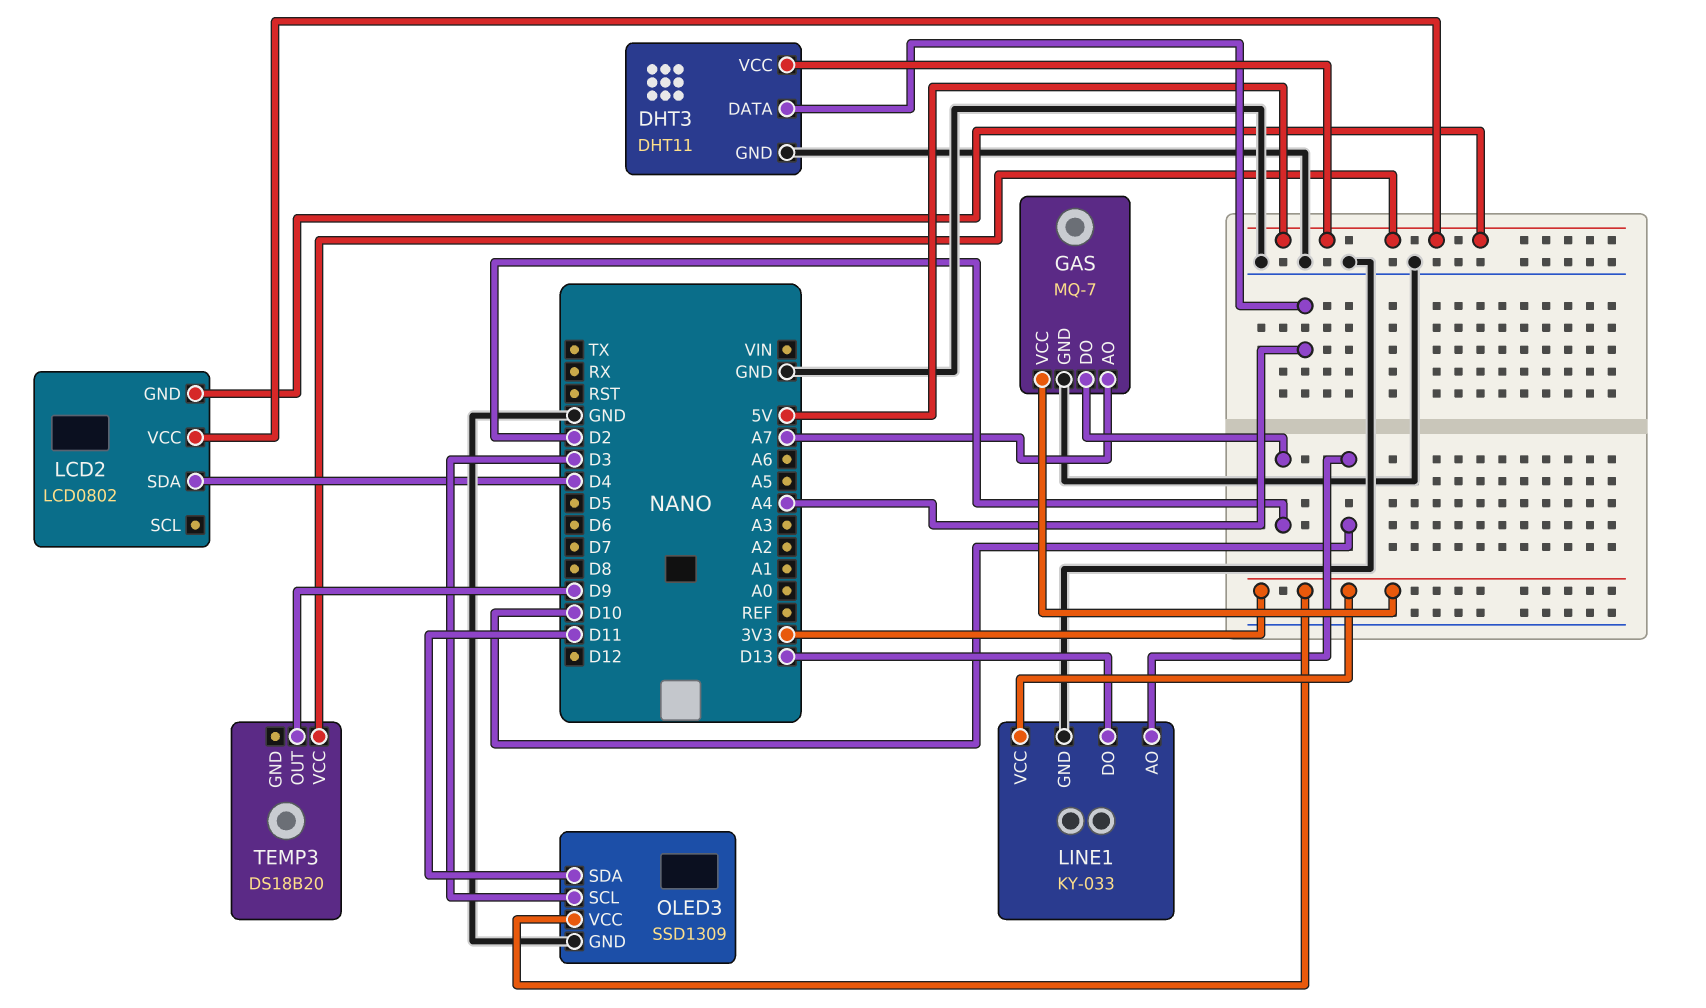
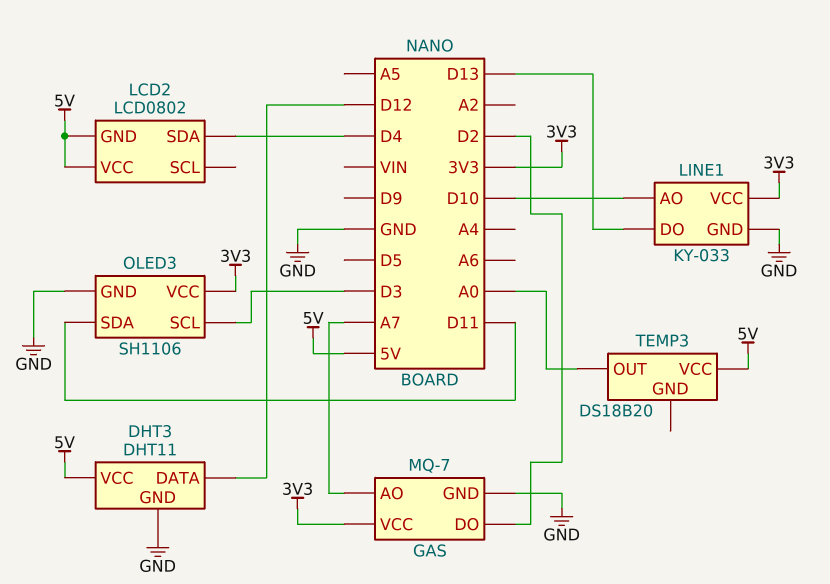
DHT3 pin DATA: A4 -> D12
OLED3: SSD1309 -> SH1106
TEMP3 pin OUT: D9 -> A0

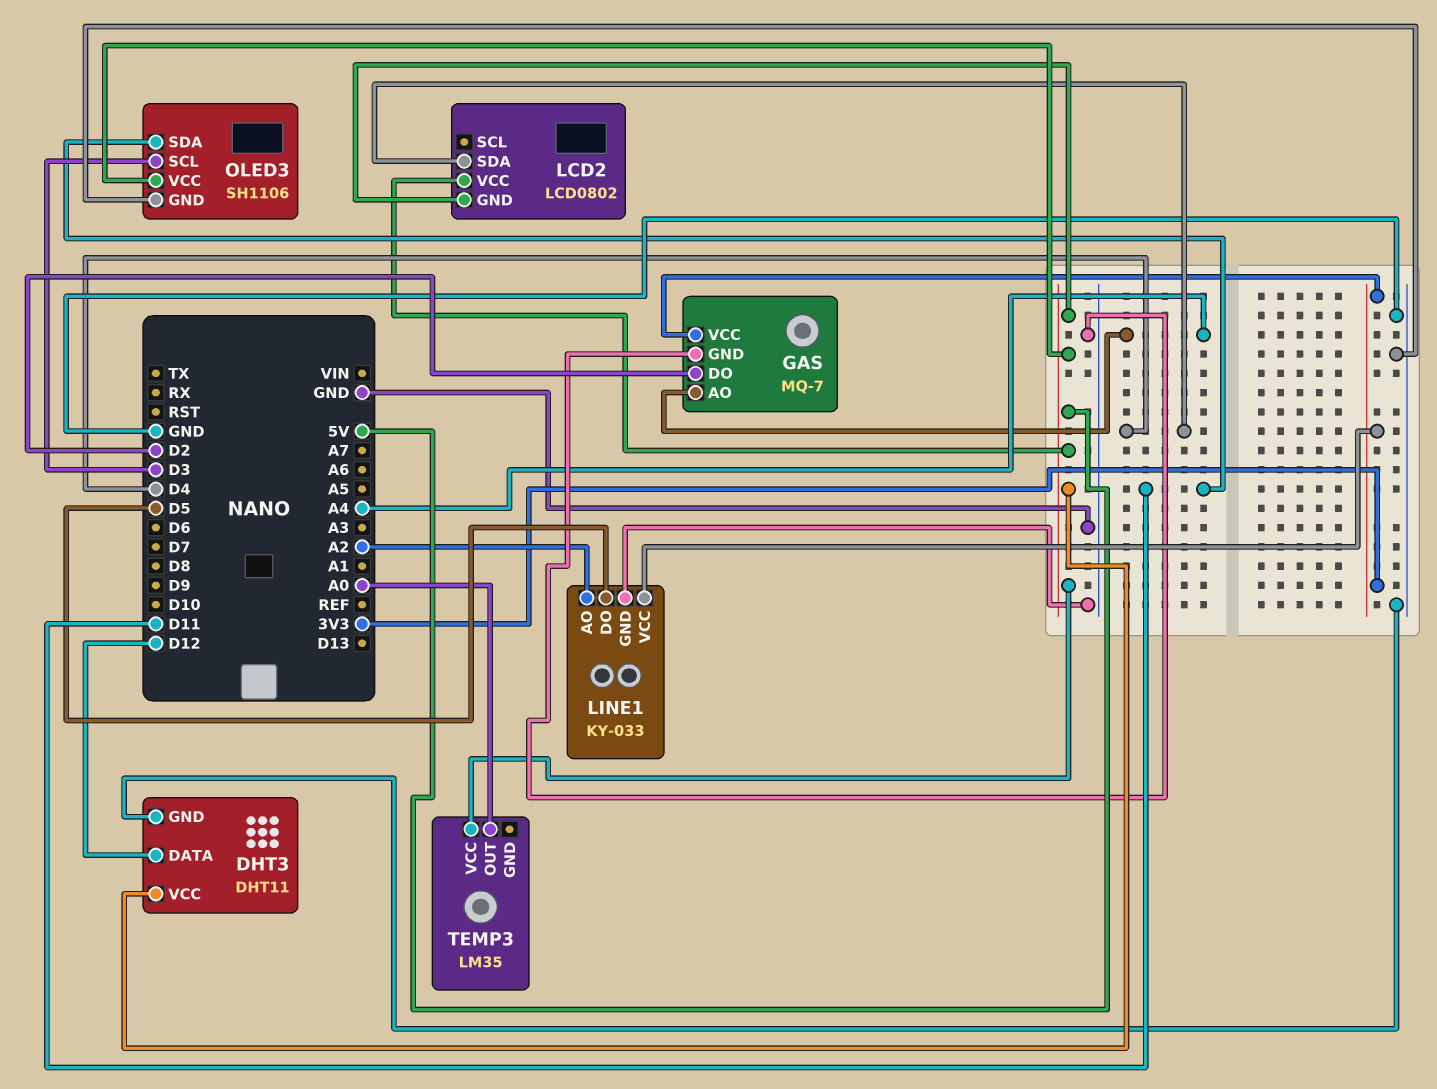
GAS pin AO: A7 -> A4
LINE1 pin AO: D10 -> A2
LINE1 pin DO: D13 -> D5
OLED3 pin VCC: 3V3 -> 5V
TEMP3: DS18B20 -> LM35

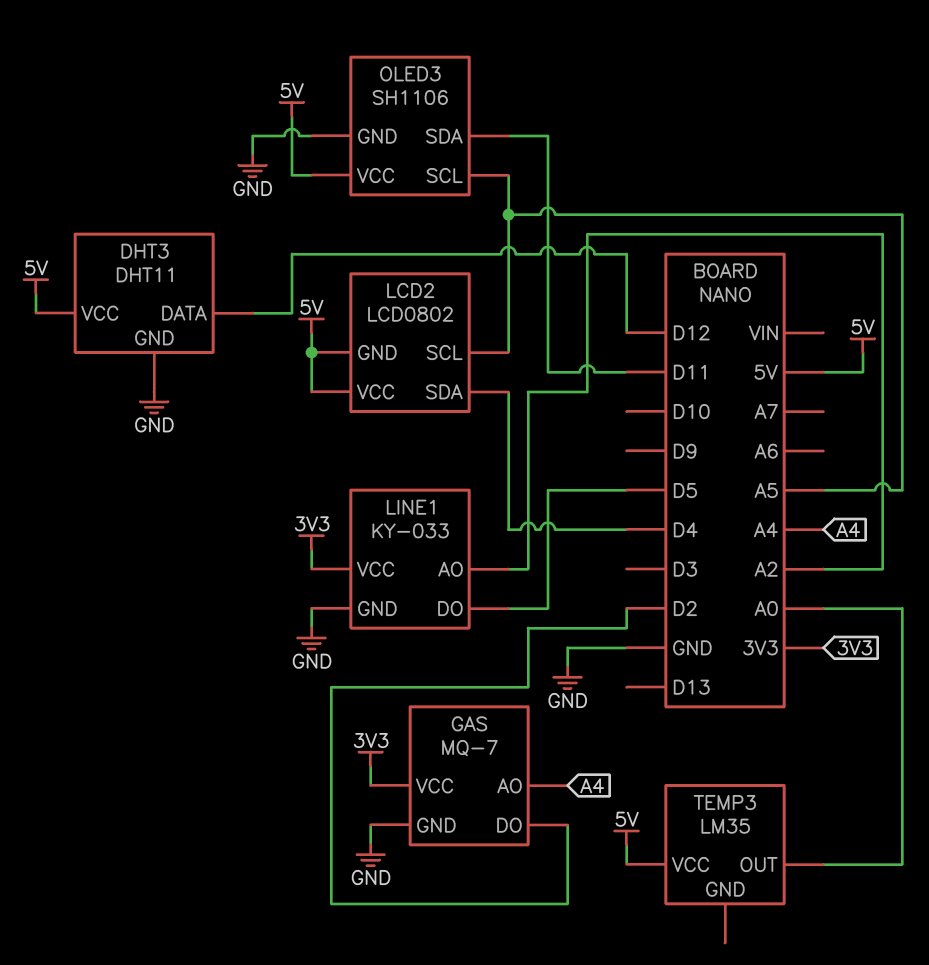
LCD2 pin SCL: none -> A5
OLED3 pin SCL: D3 -> A5

